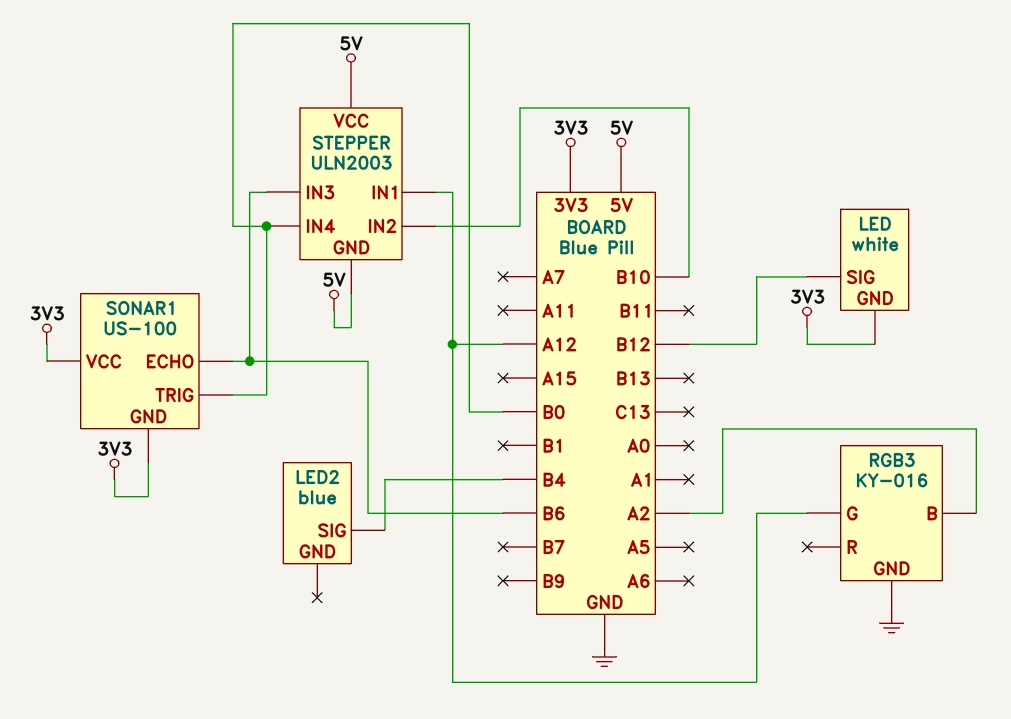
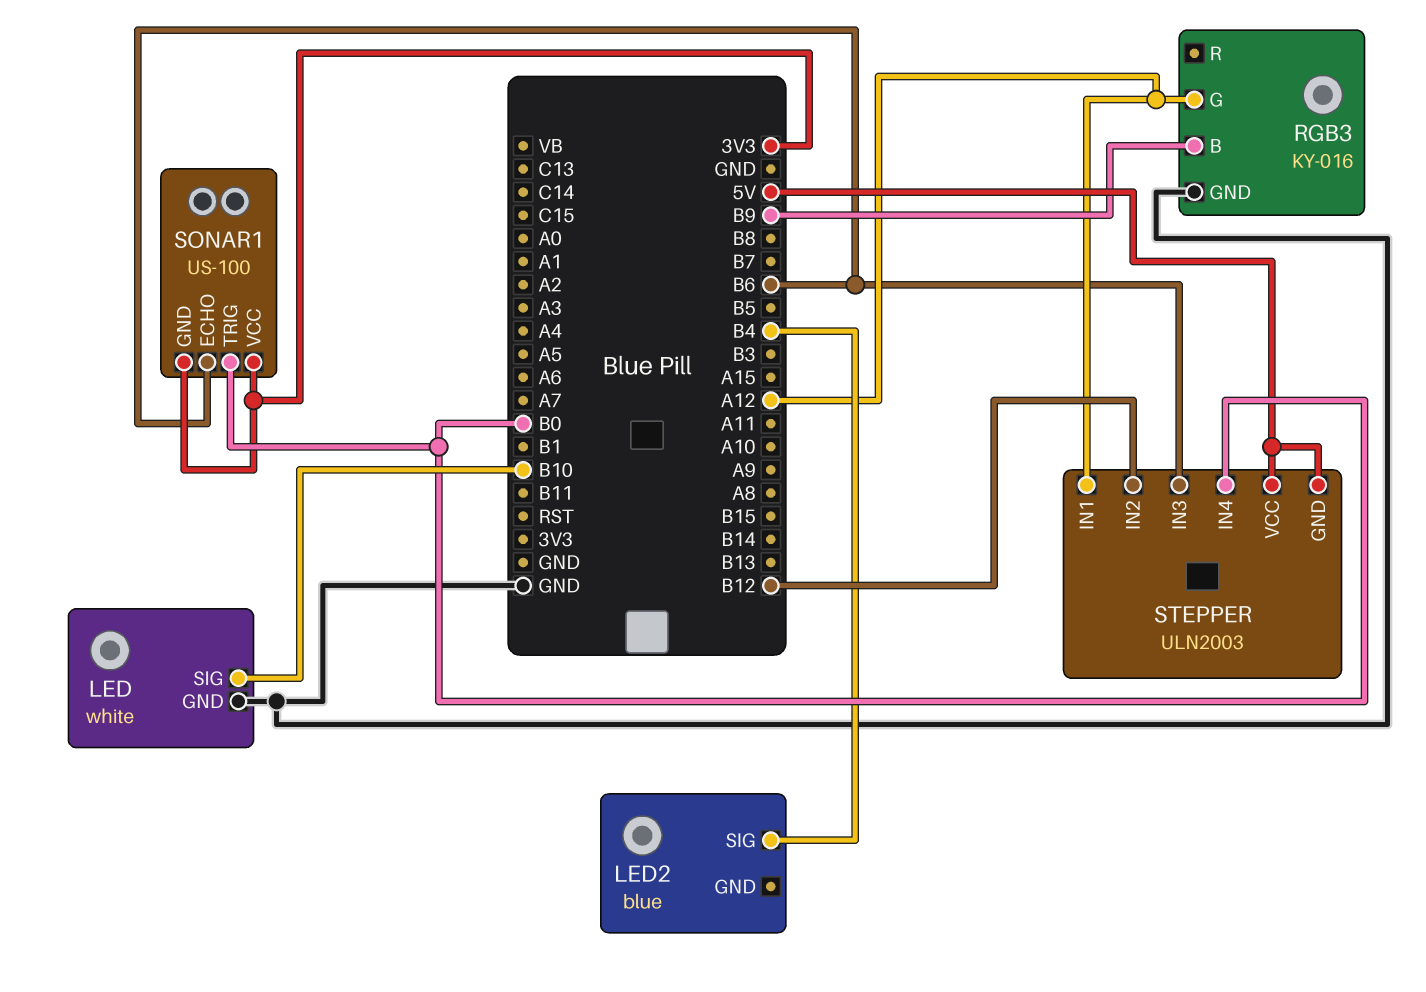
LED pin GND: 3V3 -> GND
LED pin SIG: B12 -> B10
RGB3 pin B: A2 -> B9
STEPPER pin IN2: B10 -> B12

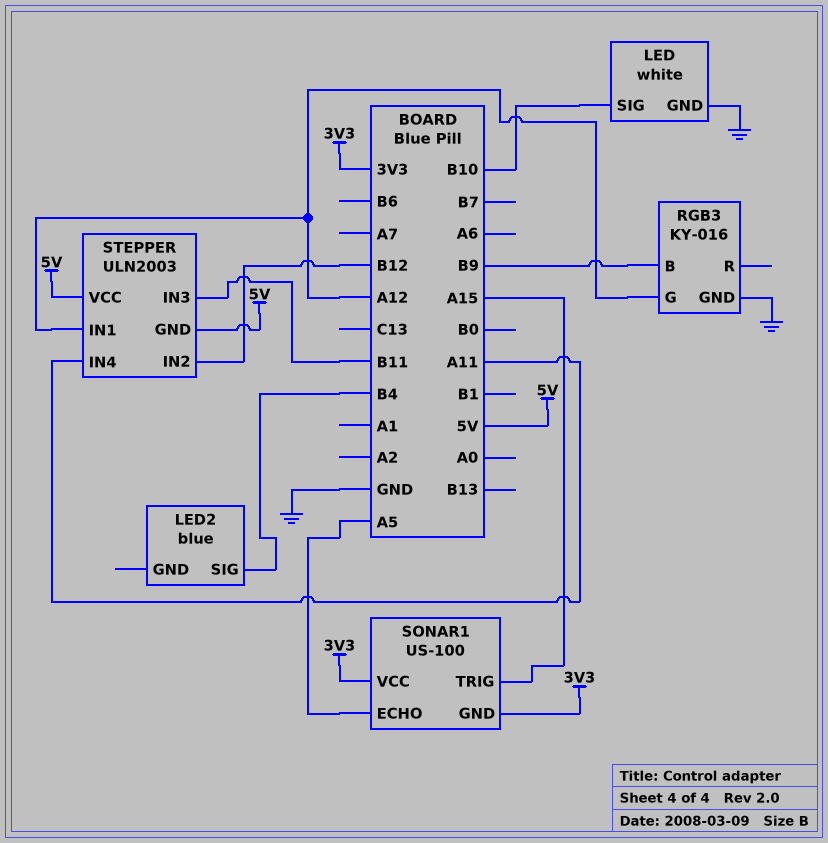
SONAR1 pin ECHO: B6 -> A5
SONAR1 pin TRIG: B0 -> A15
STEPPER pin IN3: B6 -> B11
STEPPER pin IN4: B0 -> A11

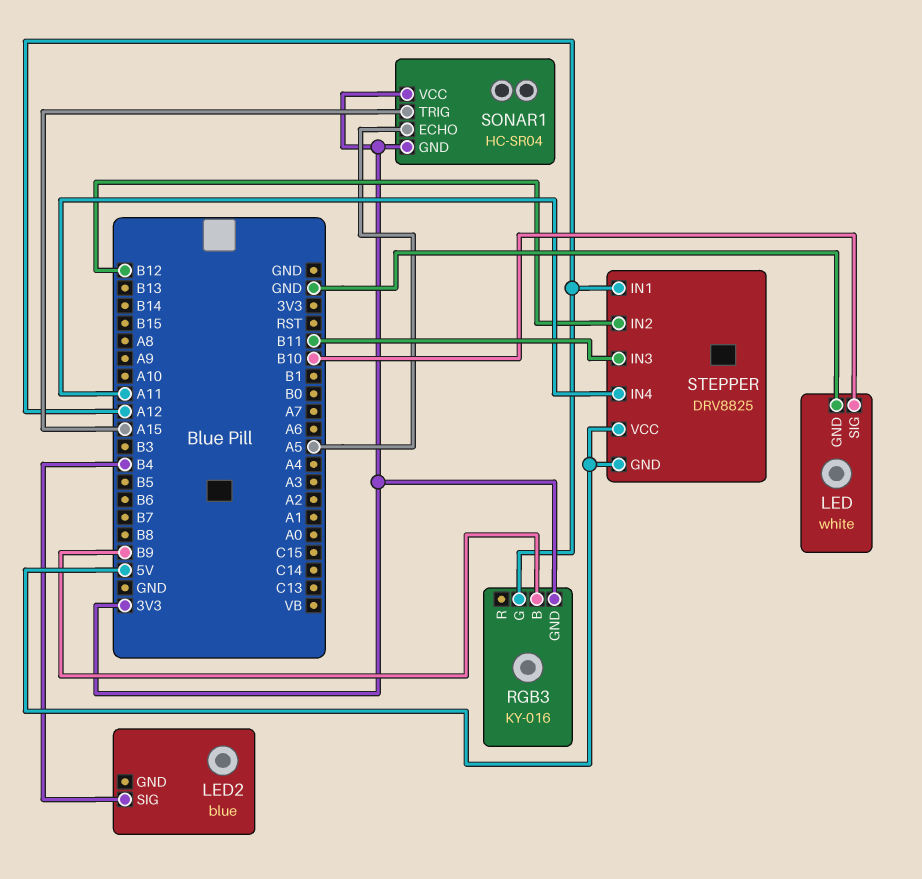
RGB3 pin GND: GND -> 3V3
SONAR1: US-100 -> HC-SR04
STEPPER: ULN2003 -> DRV8825

